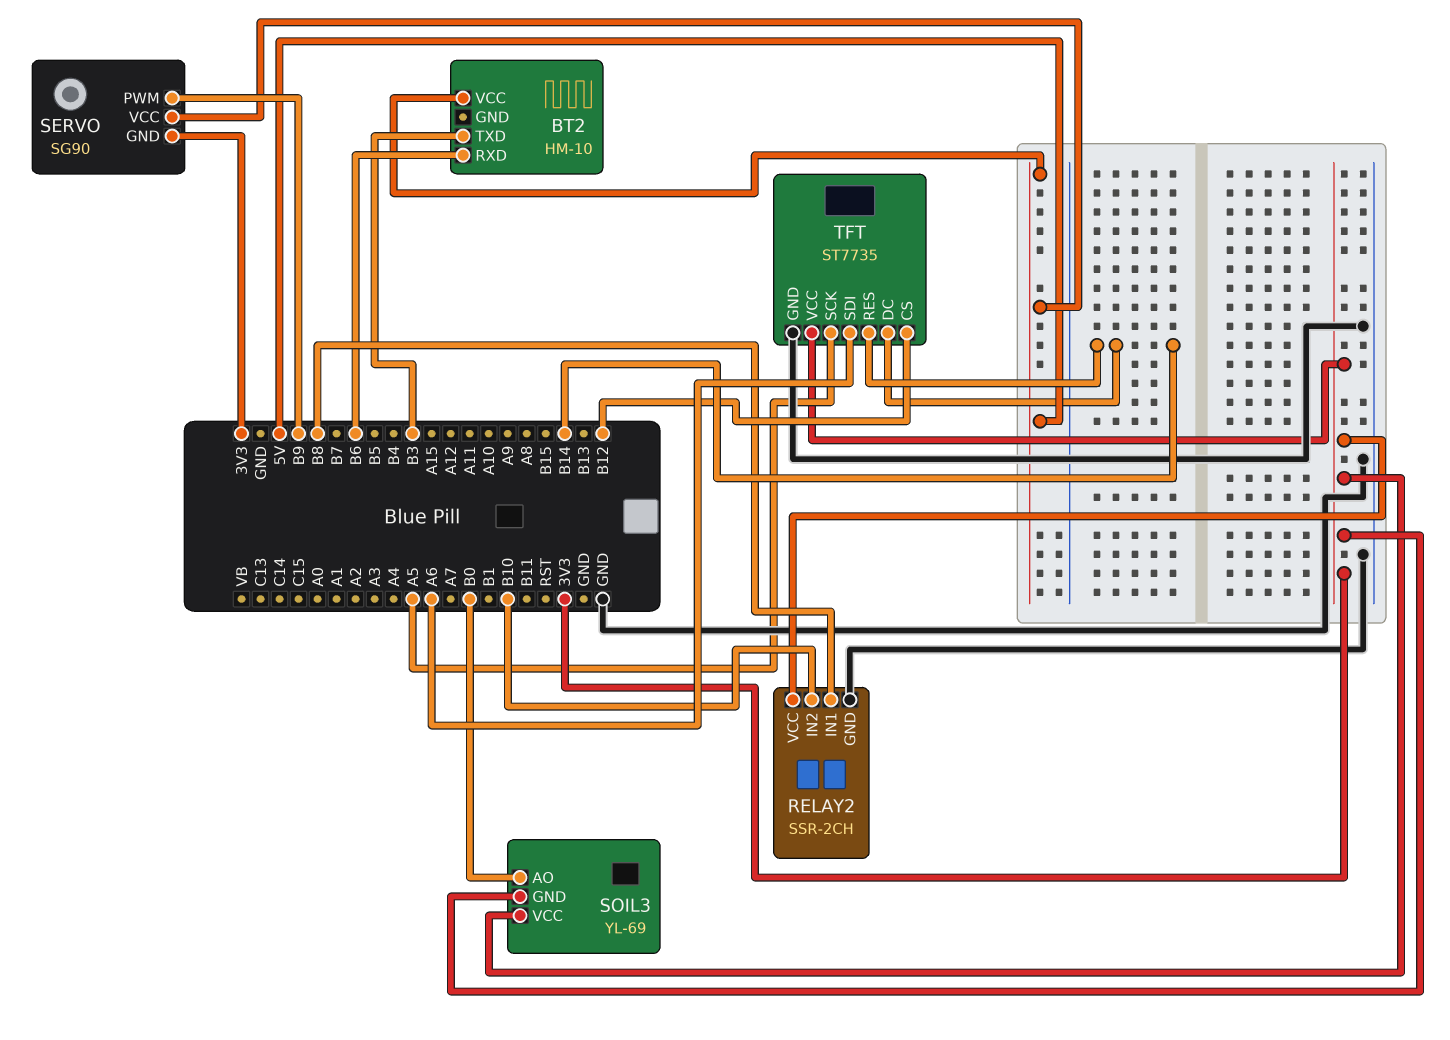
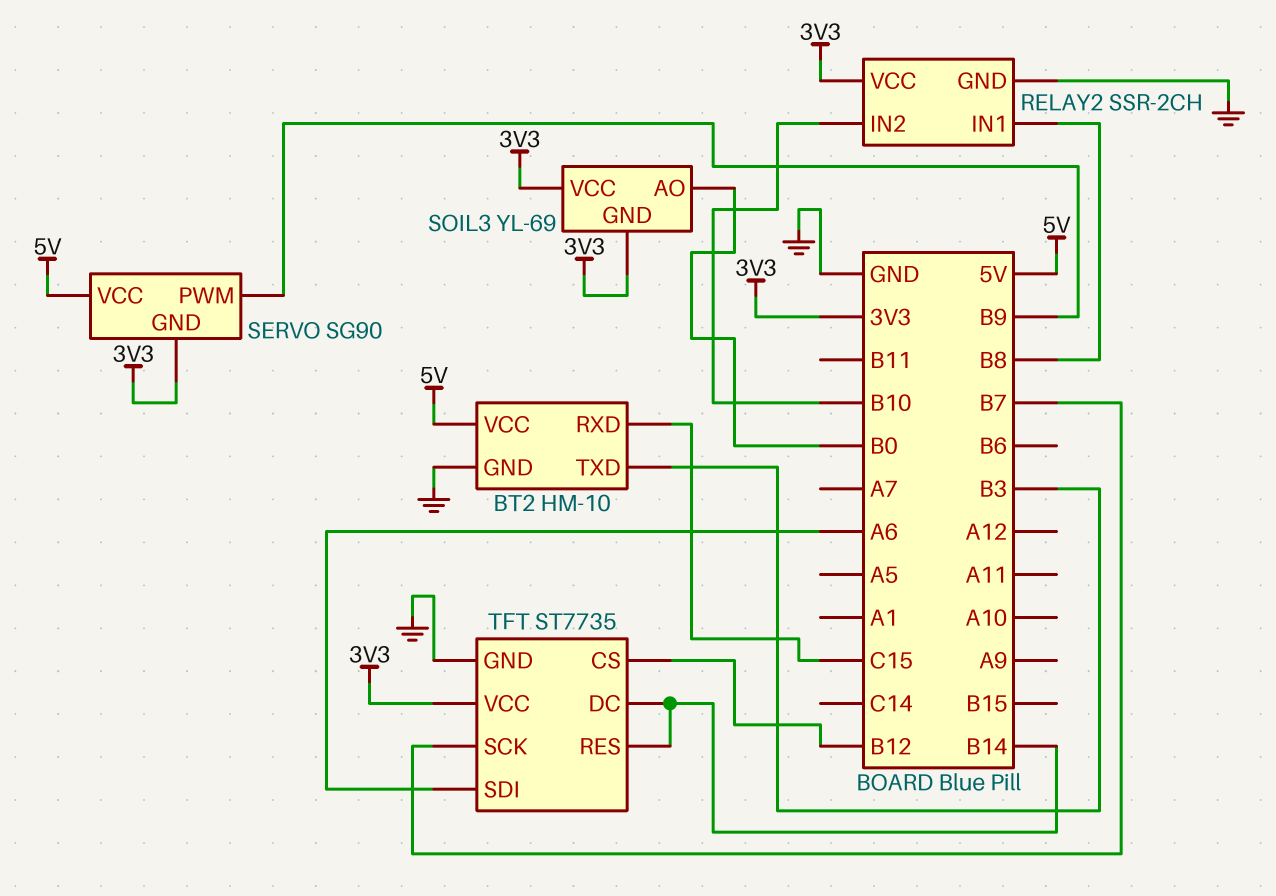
BT2 pin GND: none -> GND
BT2 pin RXD: B6 -> C15
TFT pin SCK: A5 -> B7

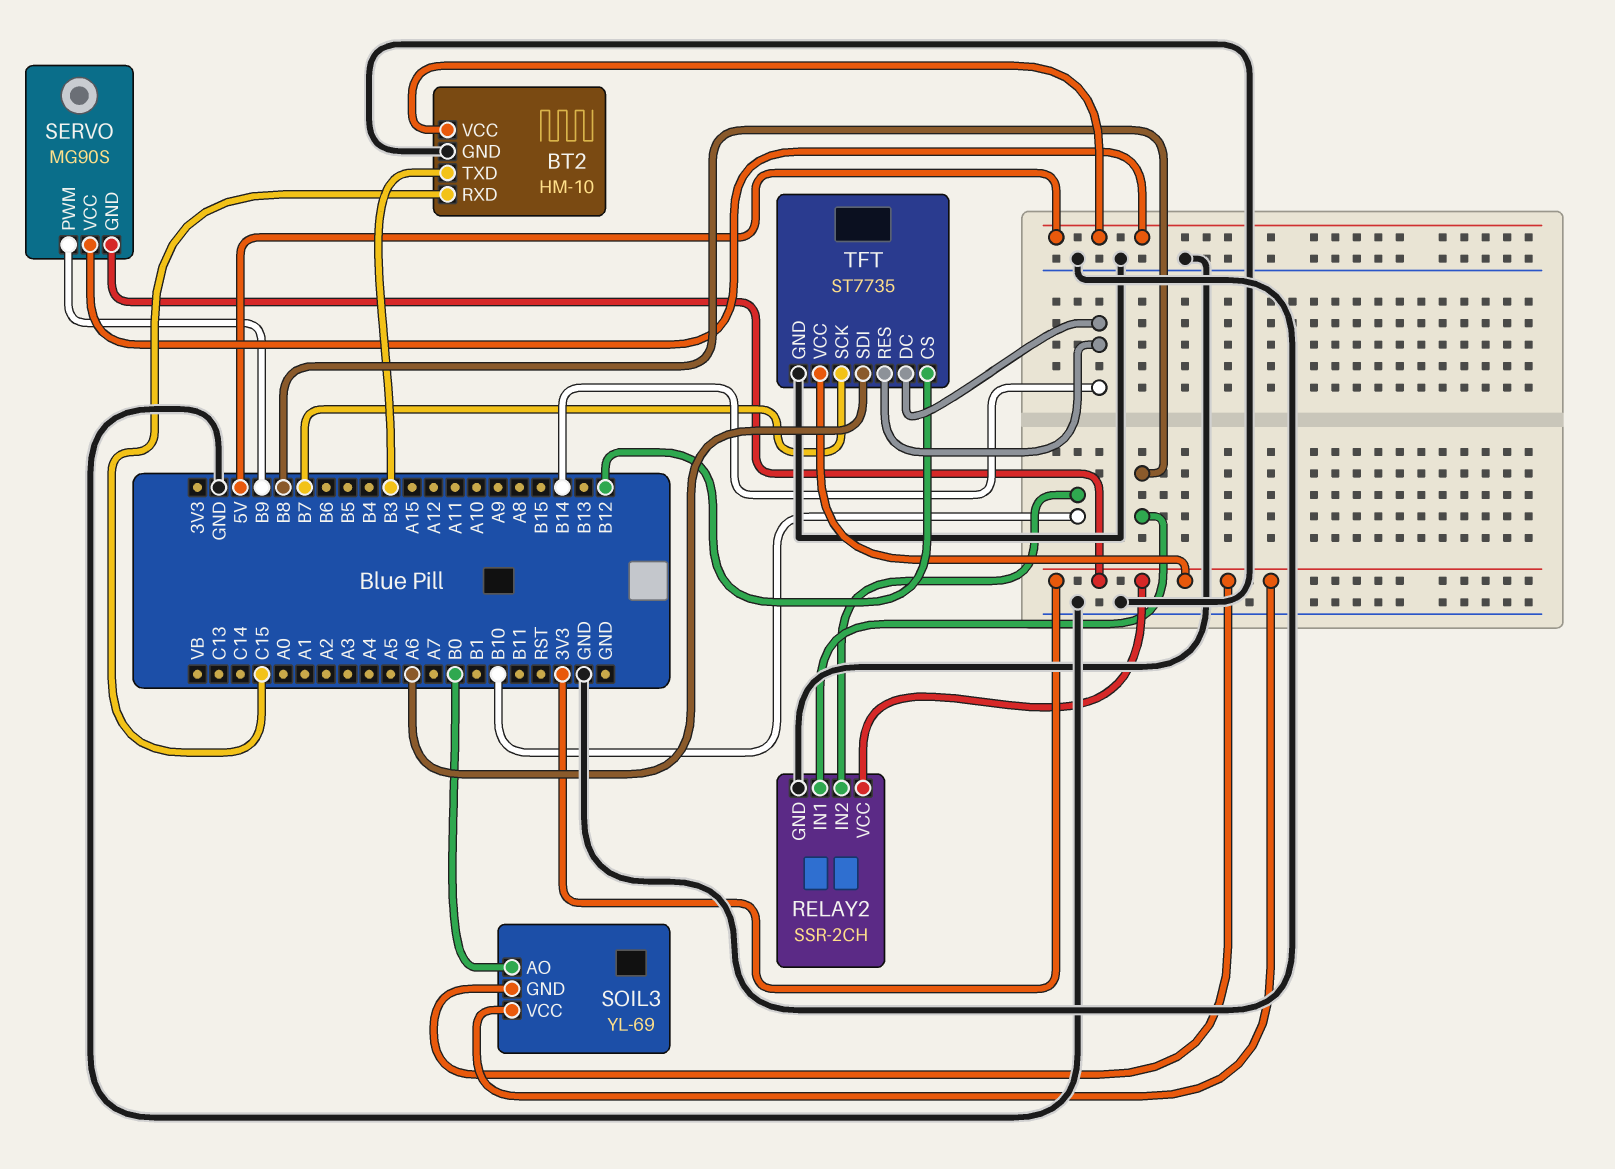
SERVO: SG90 -> MG90S

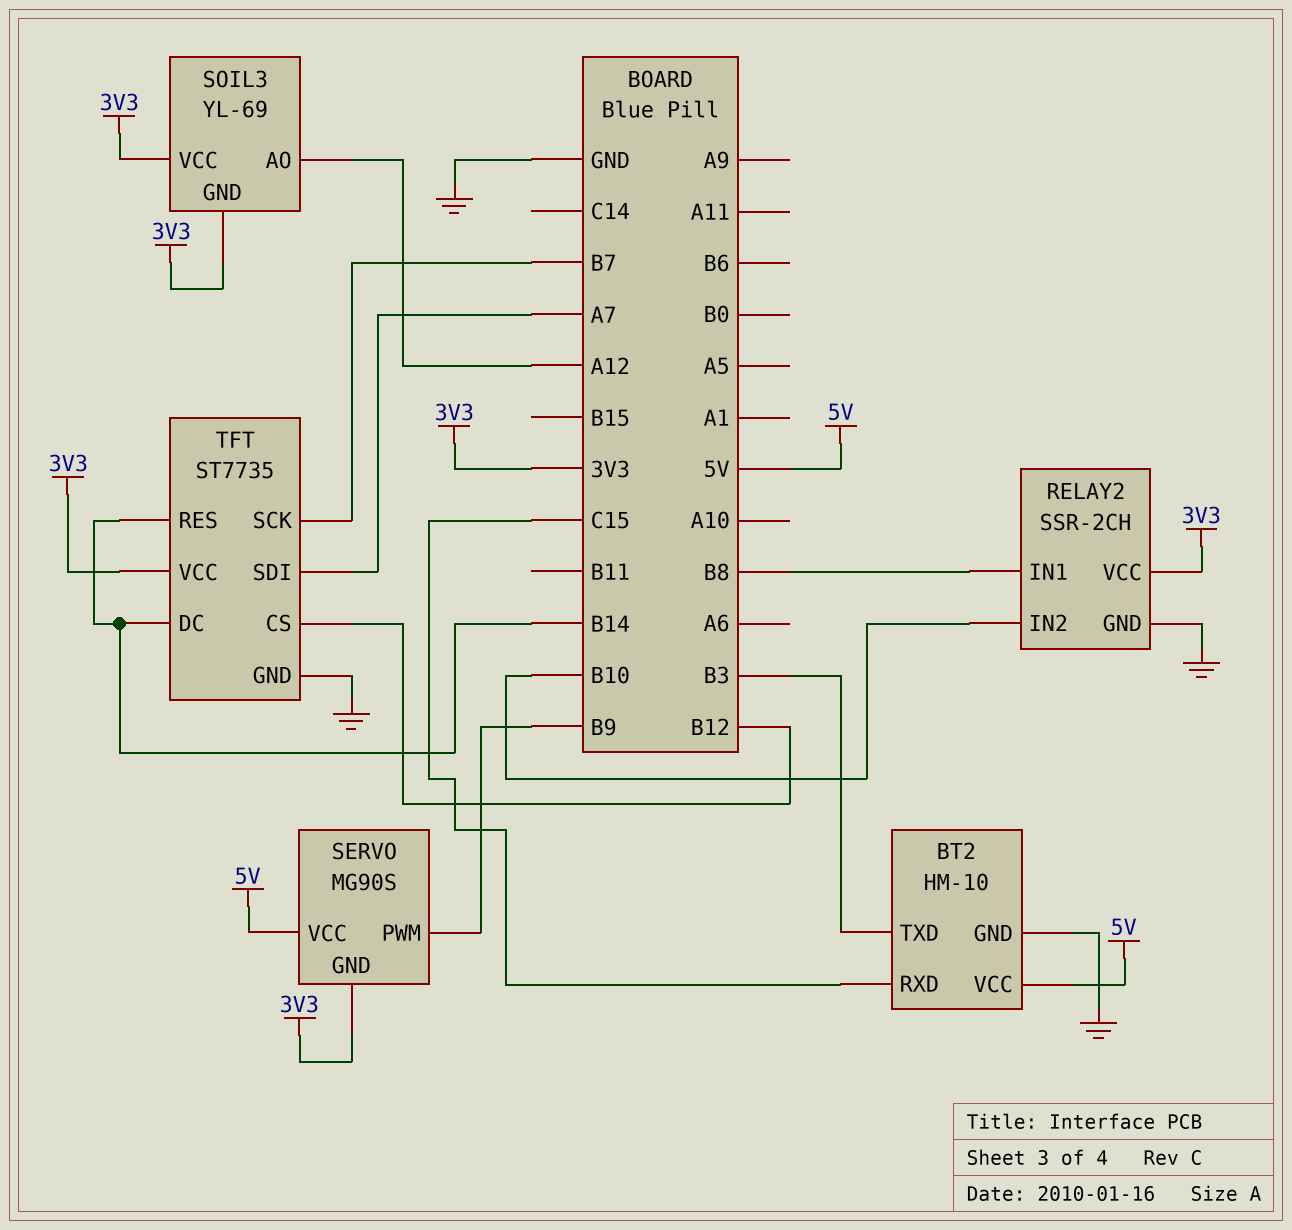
SOIL3 pin AO: B0 -> A12
TFT pin SDI: A6 -> A7

